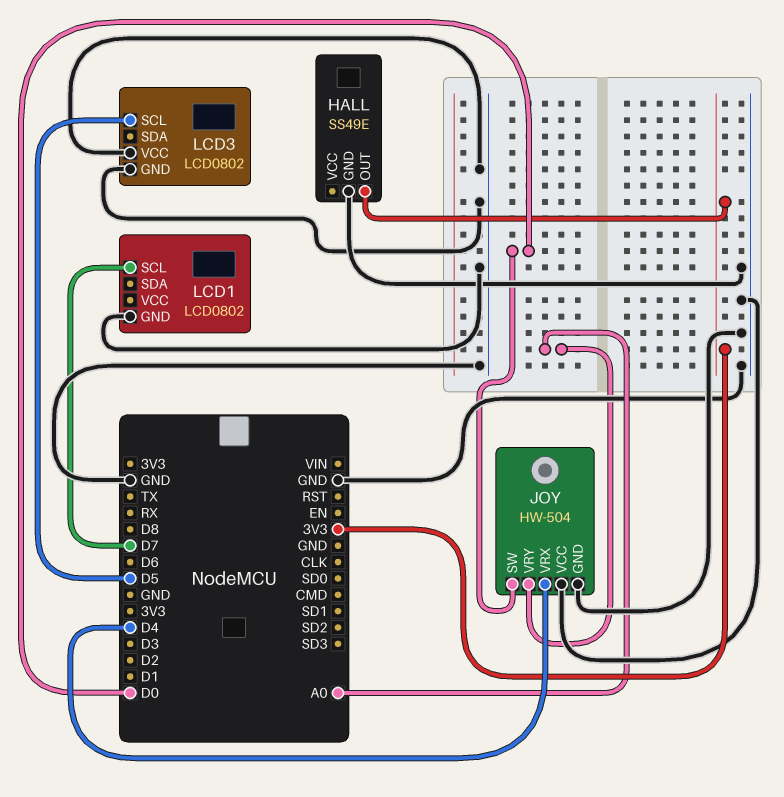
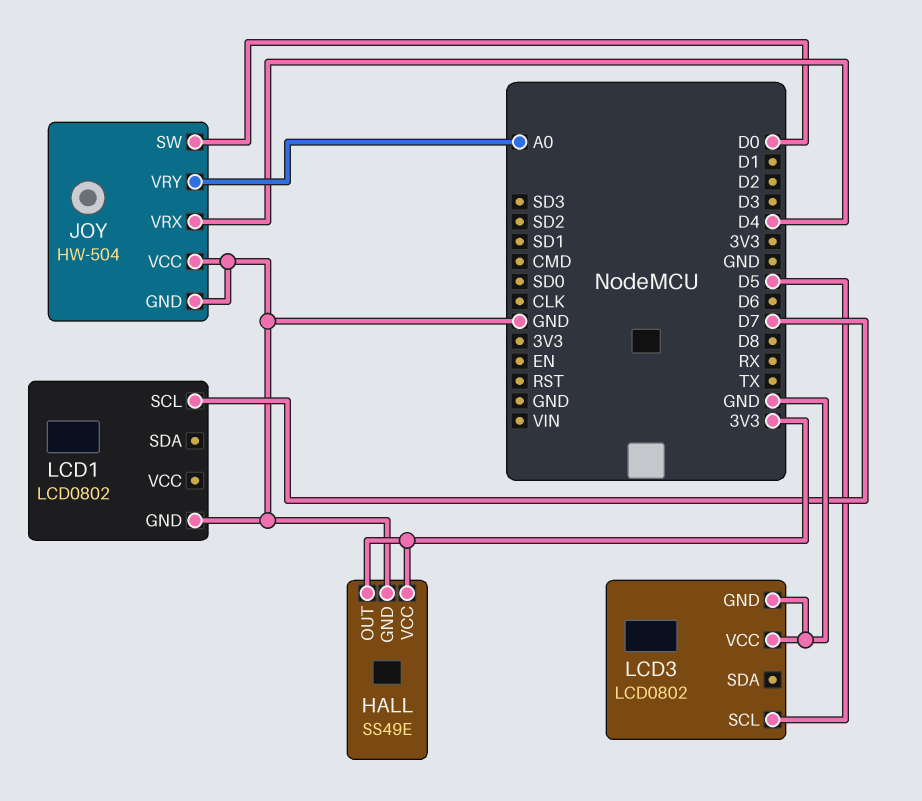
HALL pin VCC: none -> 3V3

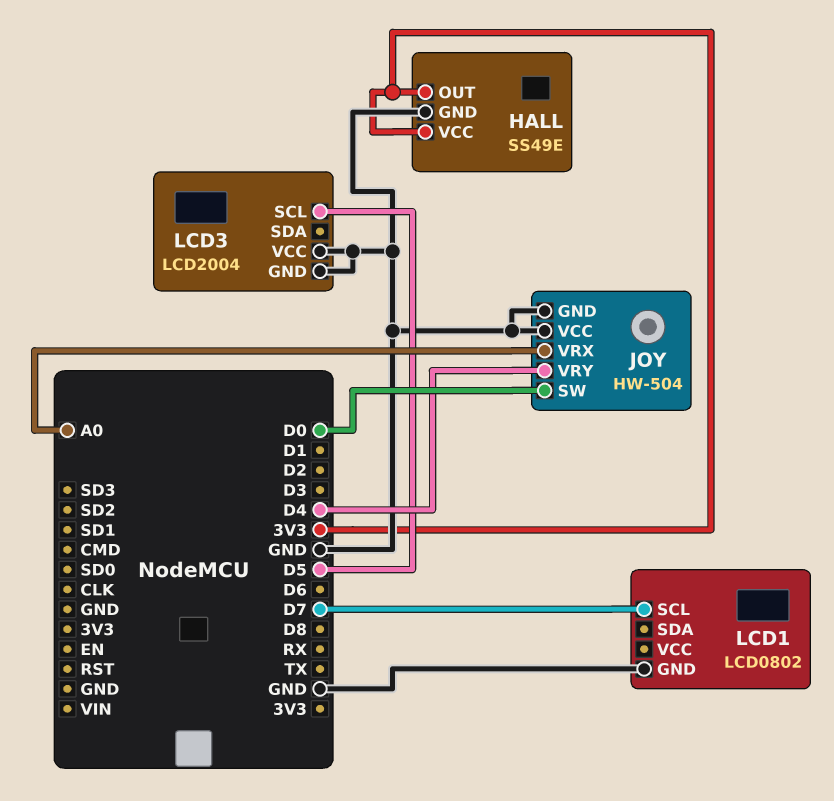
JOY pin VRX: D4 -> A0
JOY pin VRY: A0 -> D4
LCD3: LCD0802 -> LCD2004

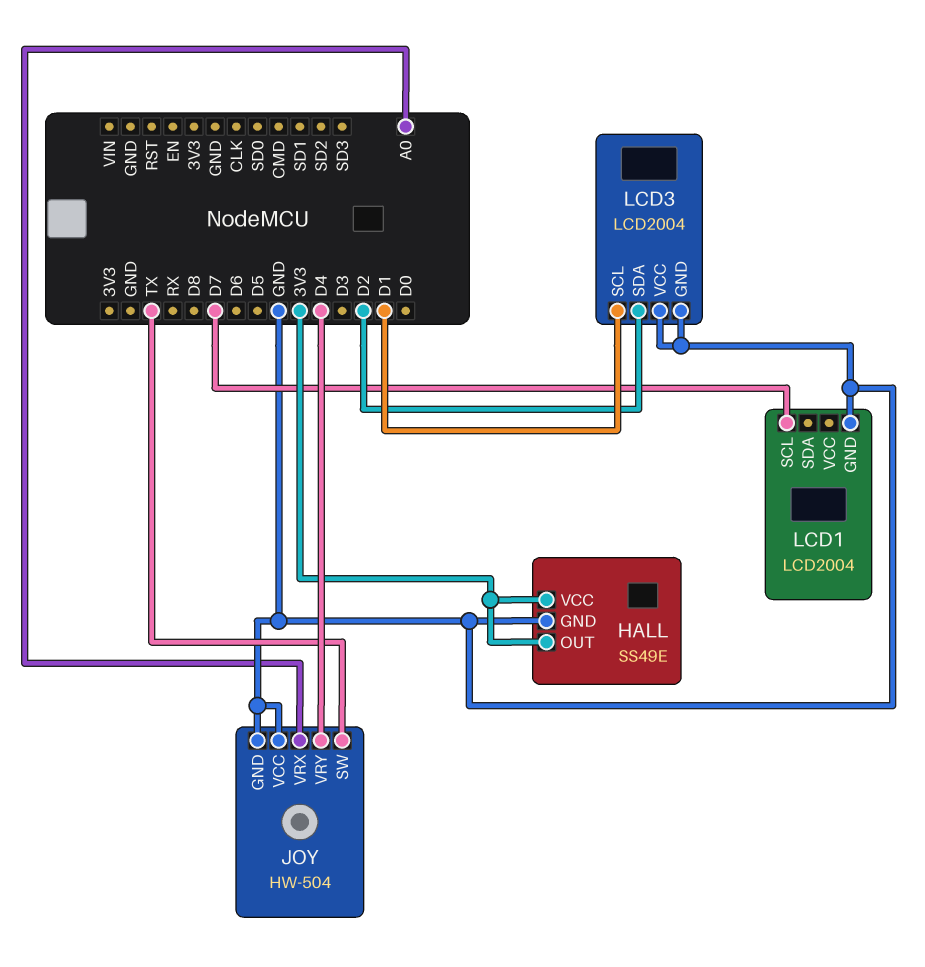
JOY pin SW: D0 -> TX
LCD1: LCD0802 -> LCD2004
LCD3 pin SCL: D5 -> D1
LCD3 pin SDA: none -> D2

